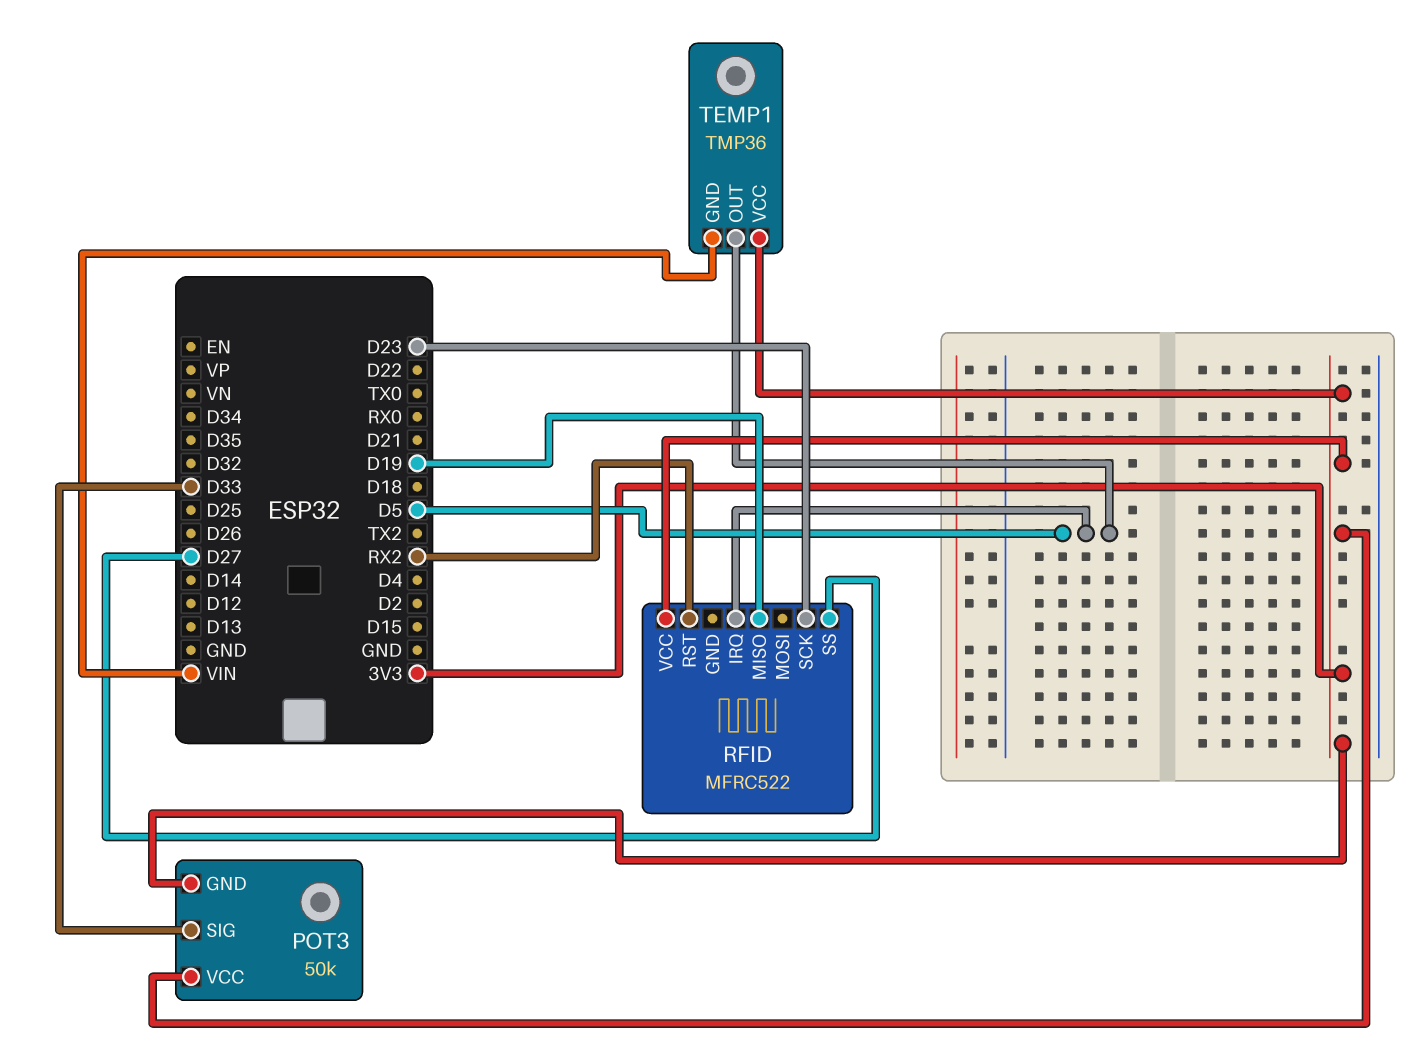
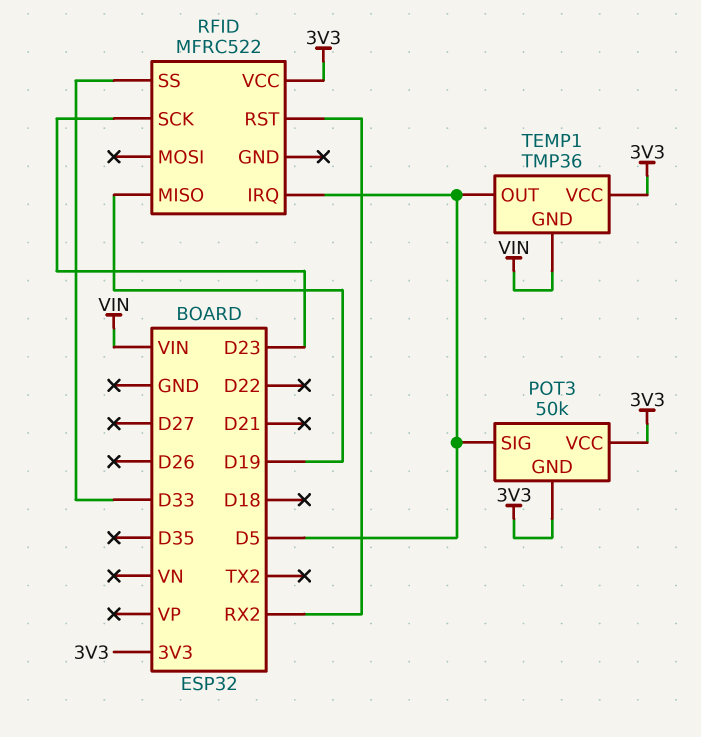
POT3 pin SIG: D33 -> D5
RFID pin SS: D27 -> D33

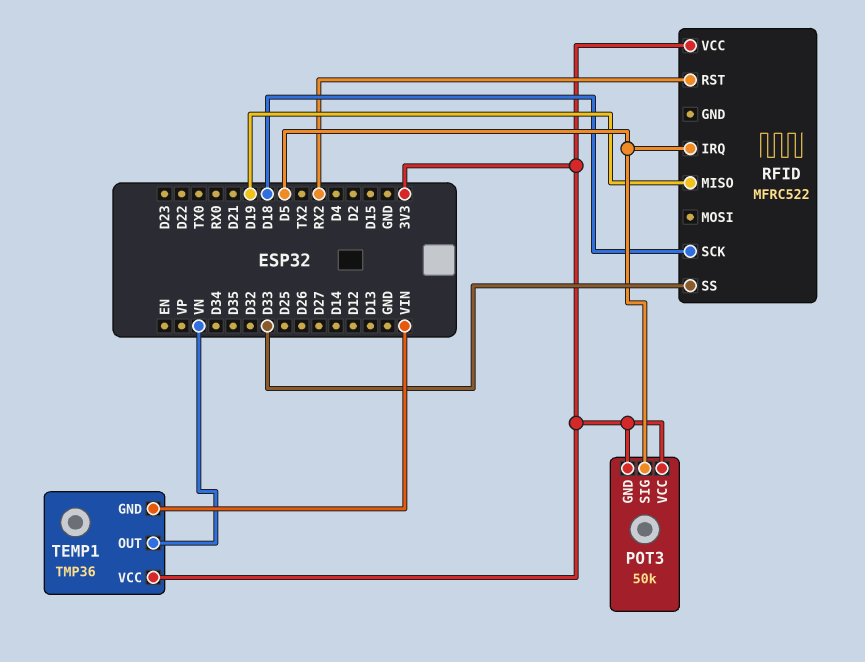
RFID pin SCK: D23 -> D18
TEMP1 pin OUT: D5 -> VN

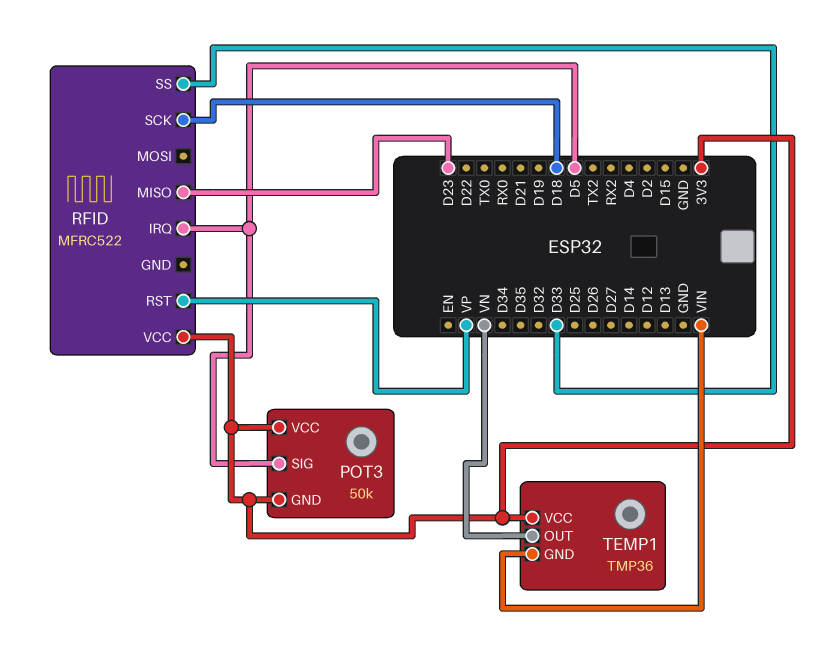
RFID pin MISO: D19 -> D23
RFID pin RST: RX2 -> VP

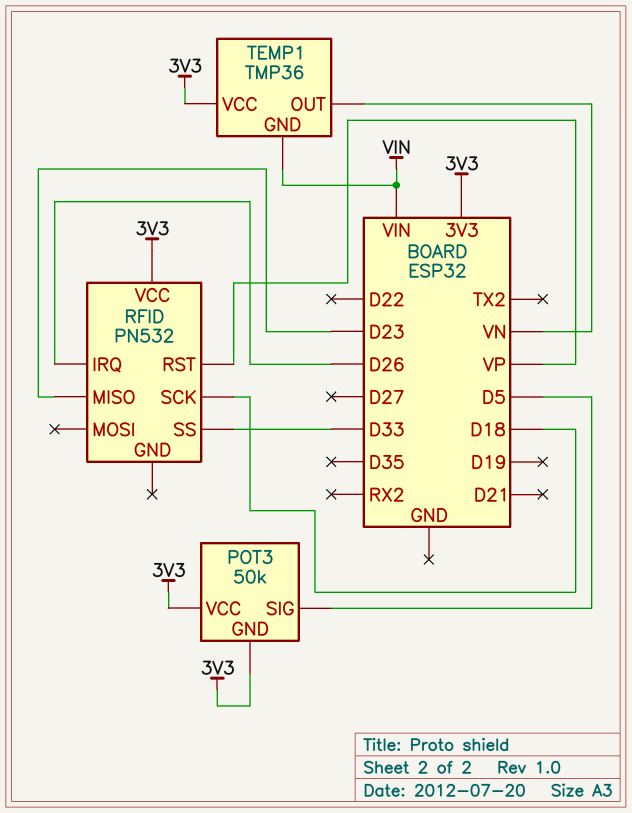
RFID: MFRC522 -> PN532
RFID pin IRQ: D5 -> D26

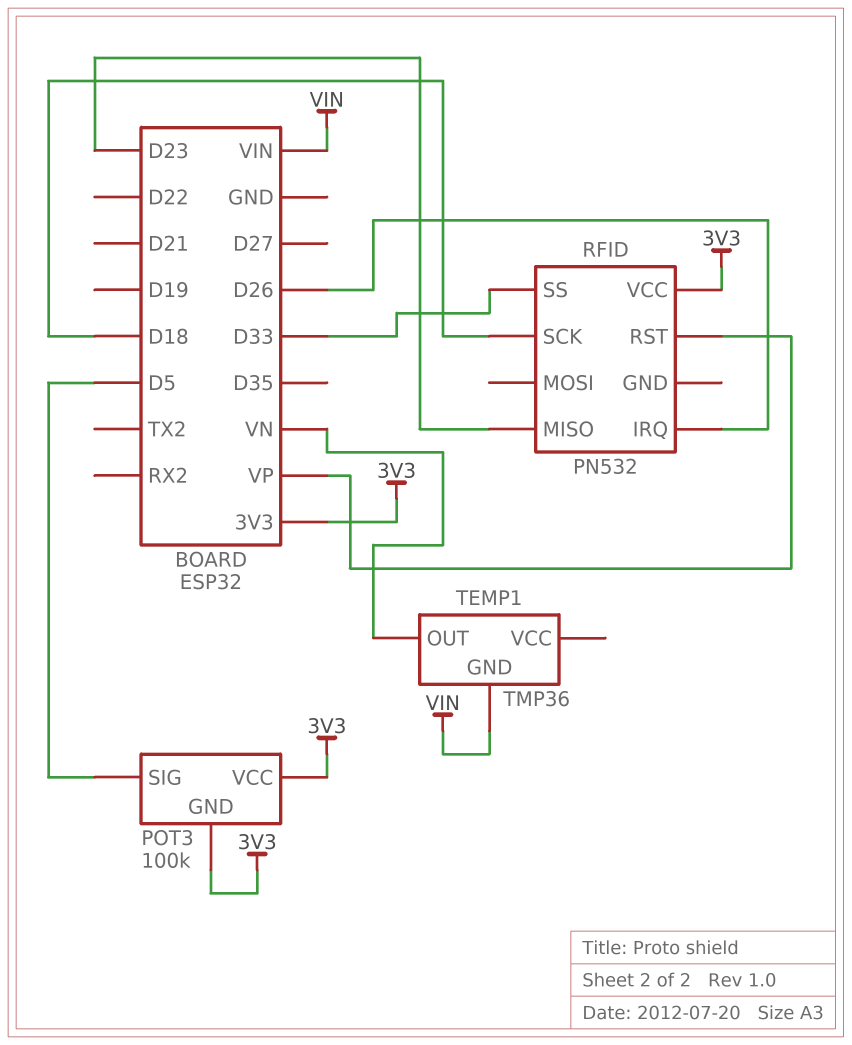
POT3: 50k -> 100k
TEMP1 pin VCC: 3V3 -> none

